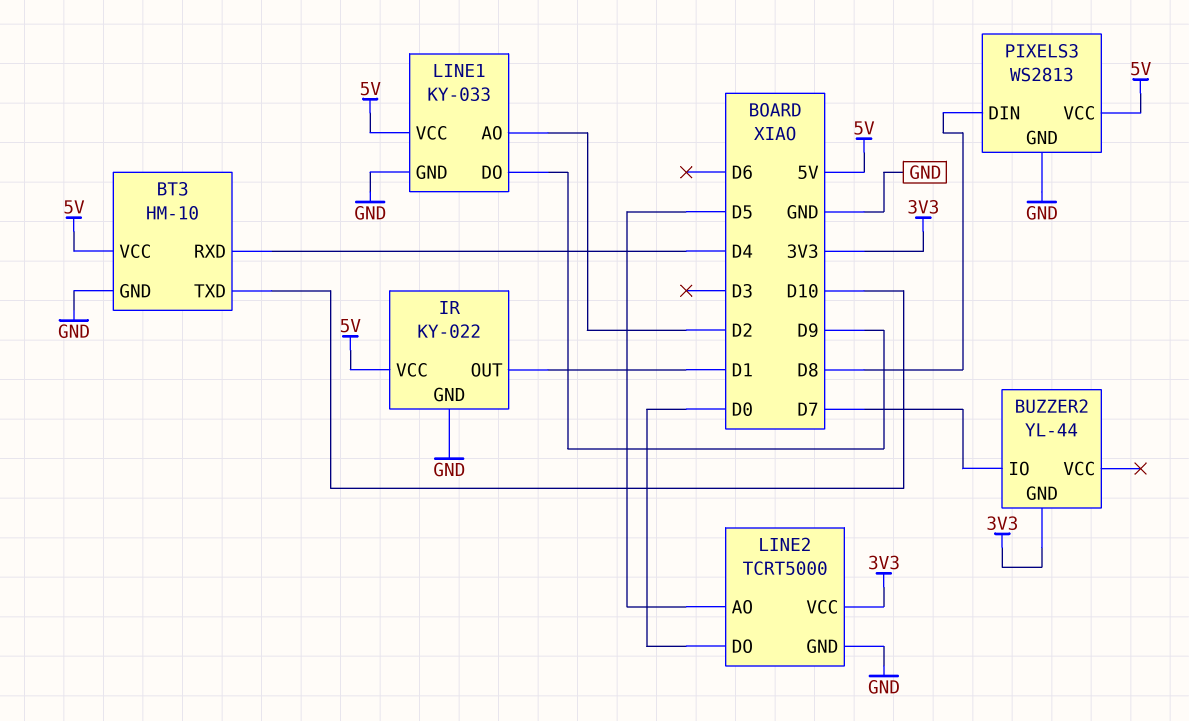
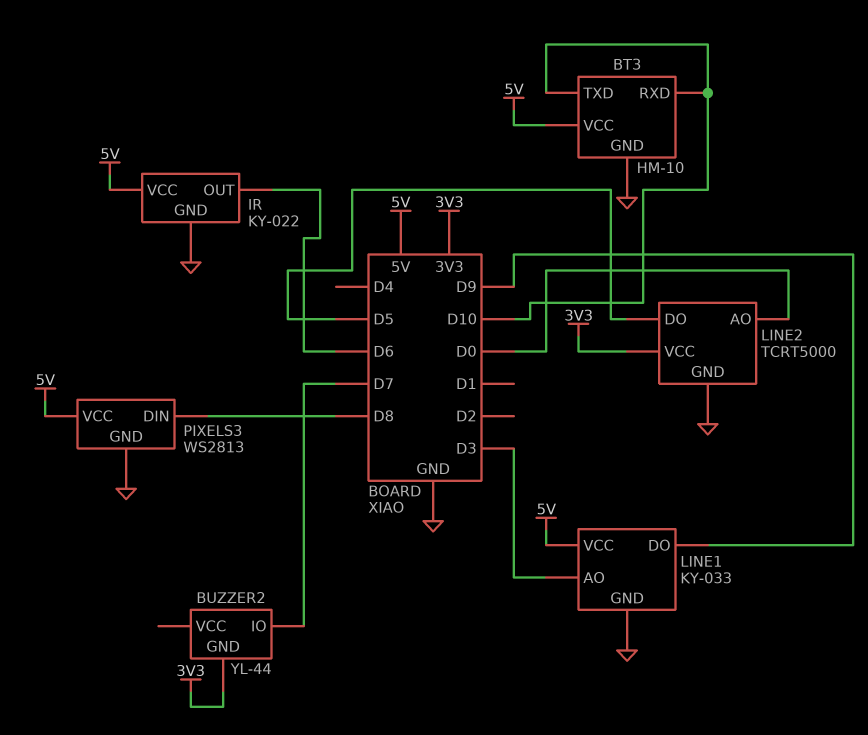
BT3 pin RXD: D4 -> D10
IR pin OUT: D1 -> D6
LINE1 pin AO: D2 -> D3
LINE2 pin AO: D5 -> D0
LINE2 pin DO: D0 -> D5

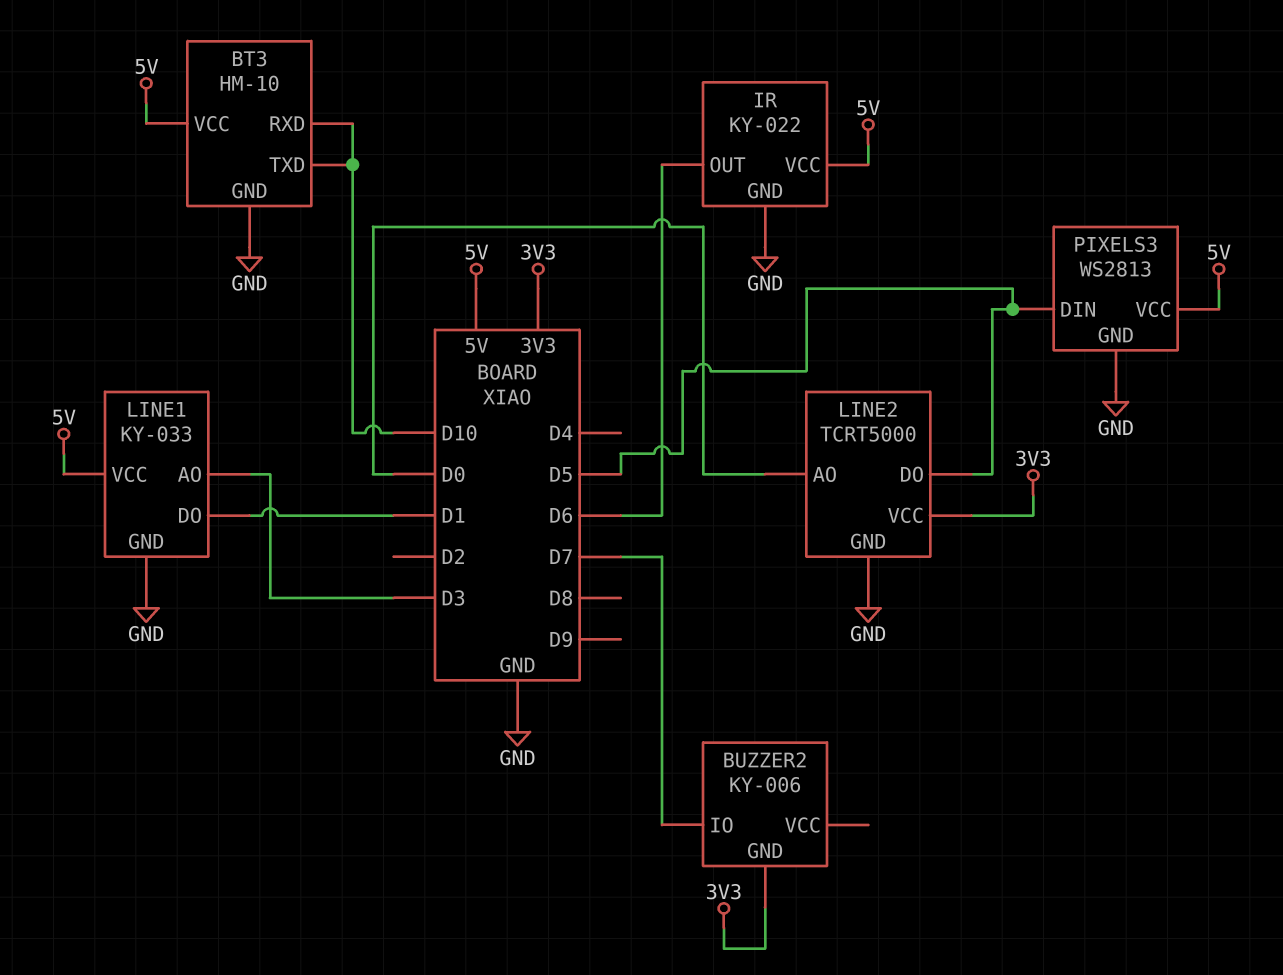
BUZZER2: YL-44 -> KY-006
LINE1 pin DO: D9 -> D1
PIXELS3 pin DIN: D8 -> D5

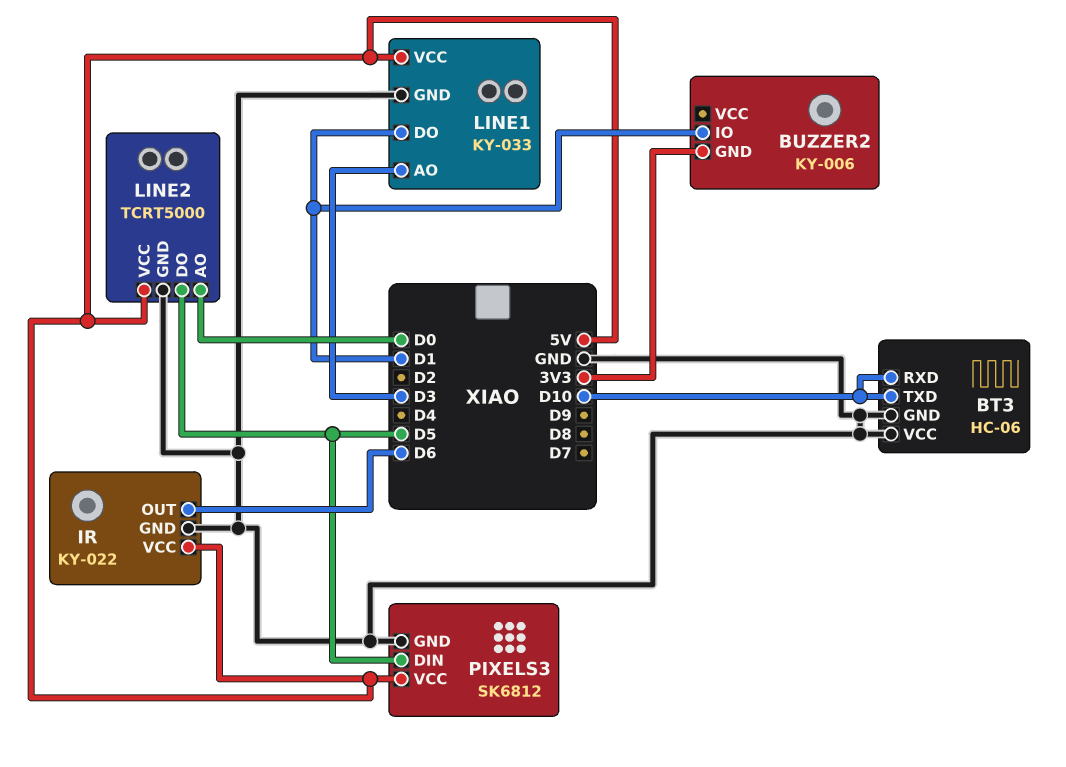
BT3: HM-10 -> HC-06
BT3 pin VCC: 5V -> GND
BUZZER2 pin IO: D7 -> D1
LINE2 pin VCC: 3V3 -> 5V
PIXELS3: WS2813 -> SK6812

